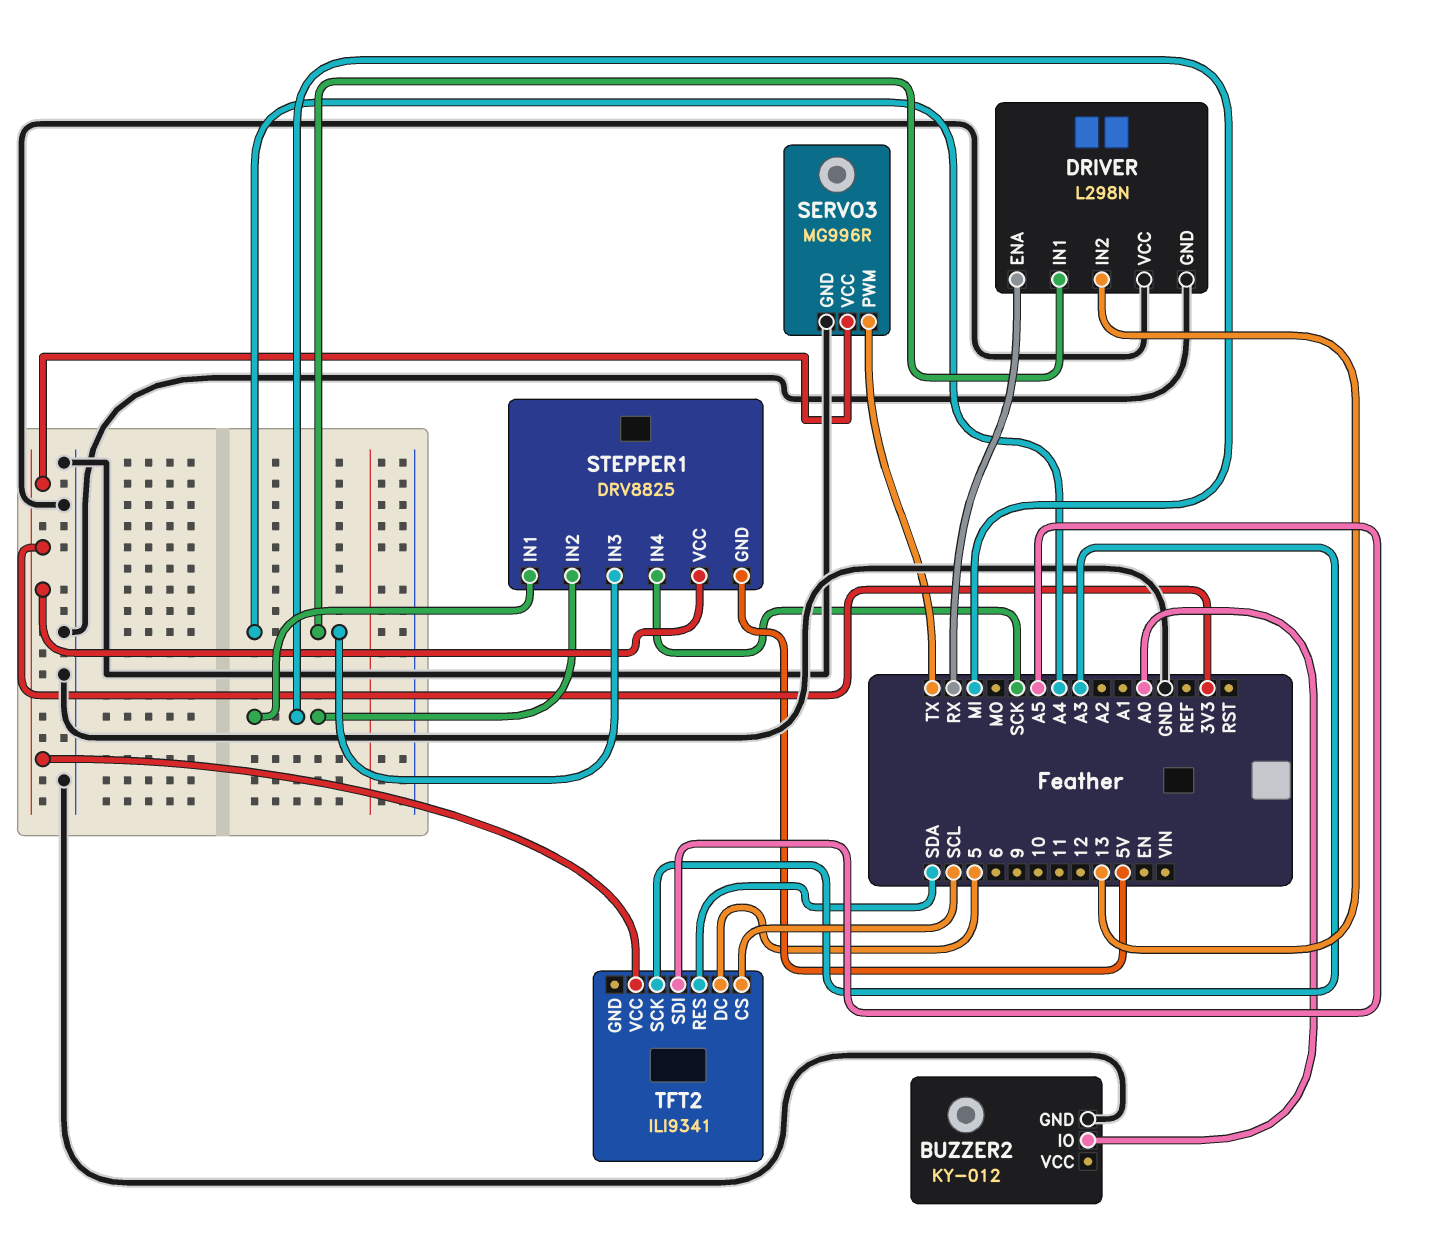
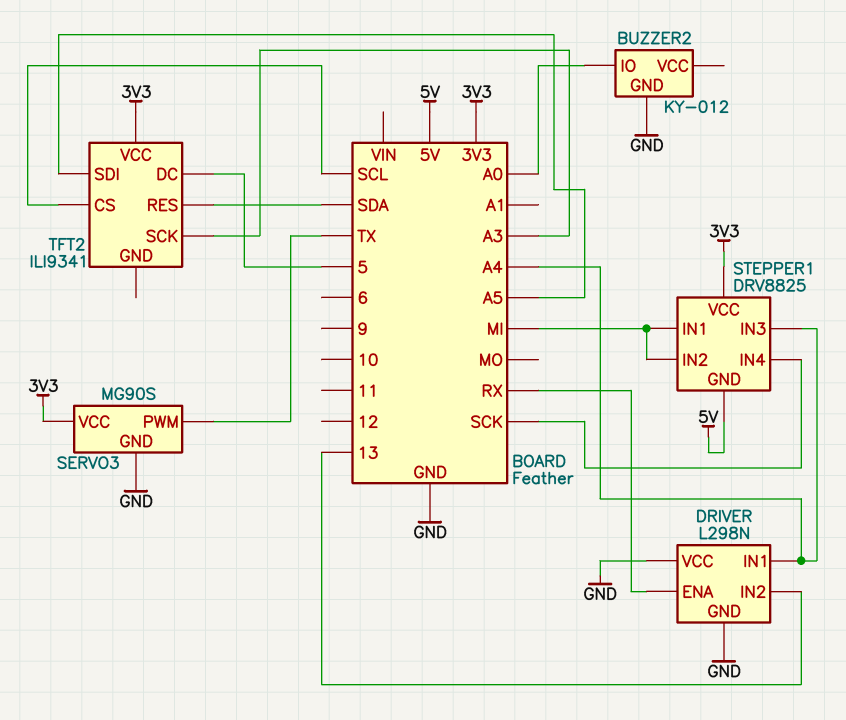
SERVO3: MG996R -> MG90S

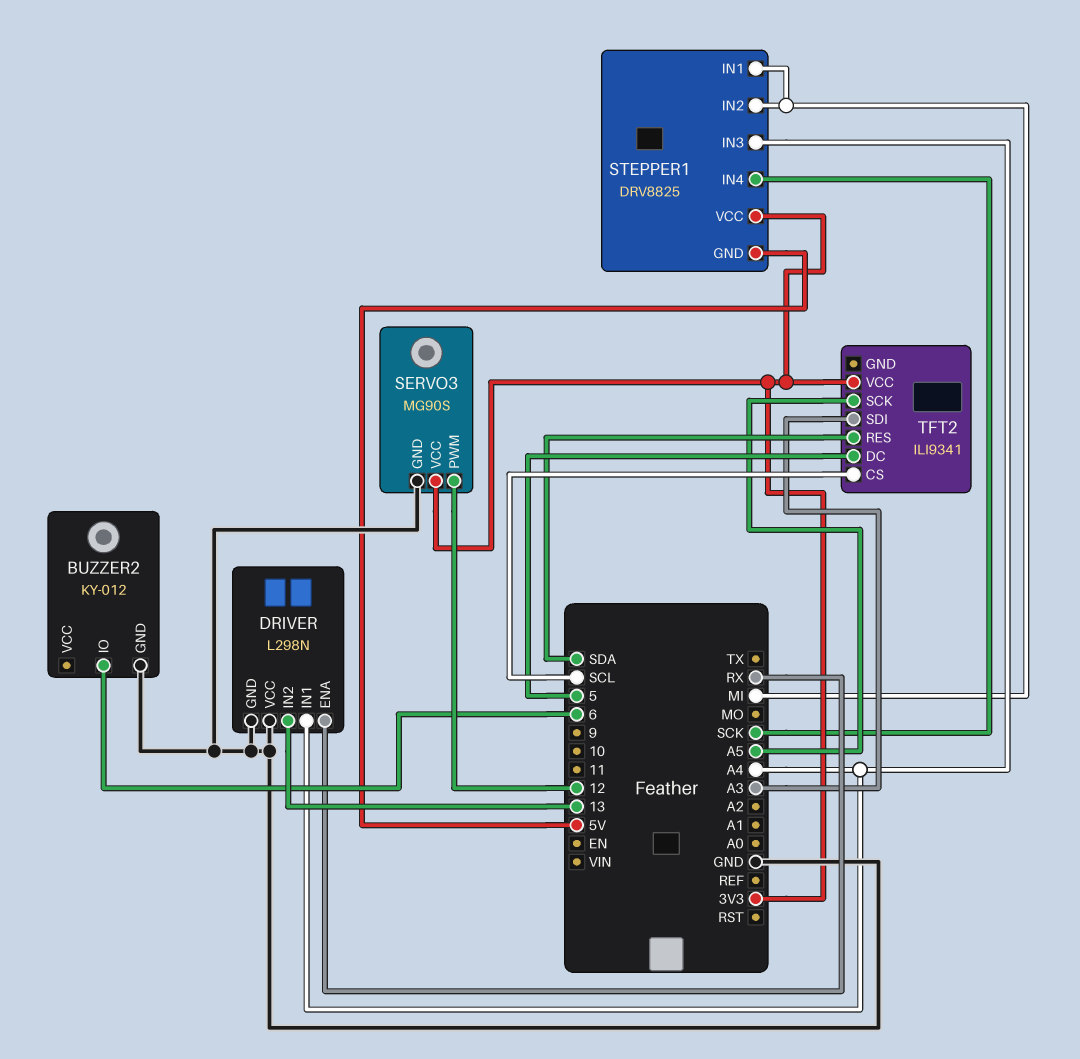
BUZZER2 pin IO: A0 -> 6
SERVO3 pin PWM: TX -> 12
TFT2 pin SCK: A3 -> A5
TFT2 pin SDI: A5 -> A3

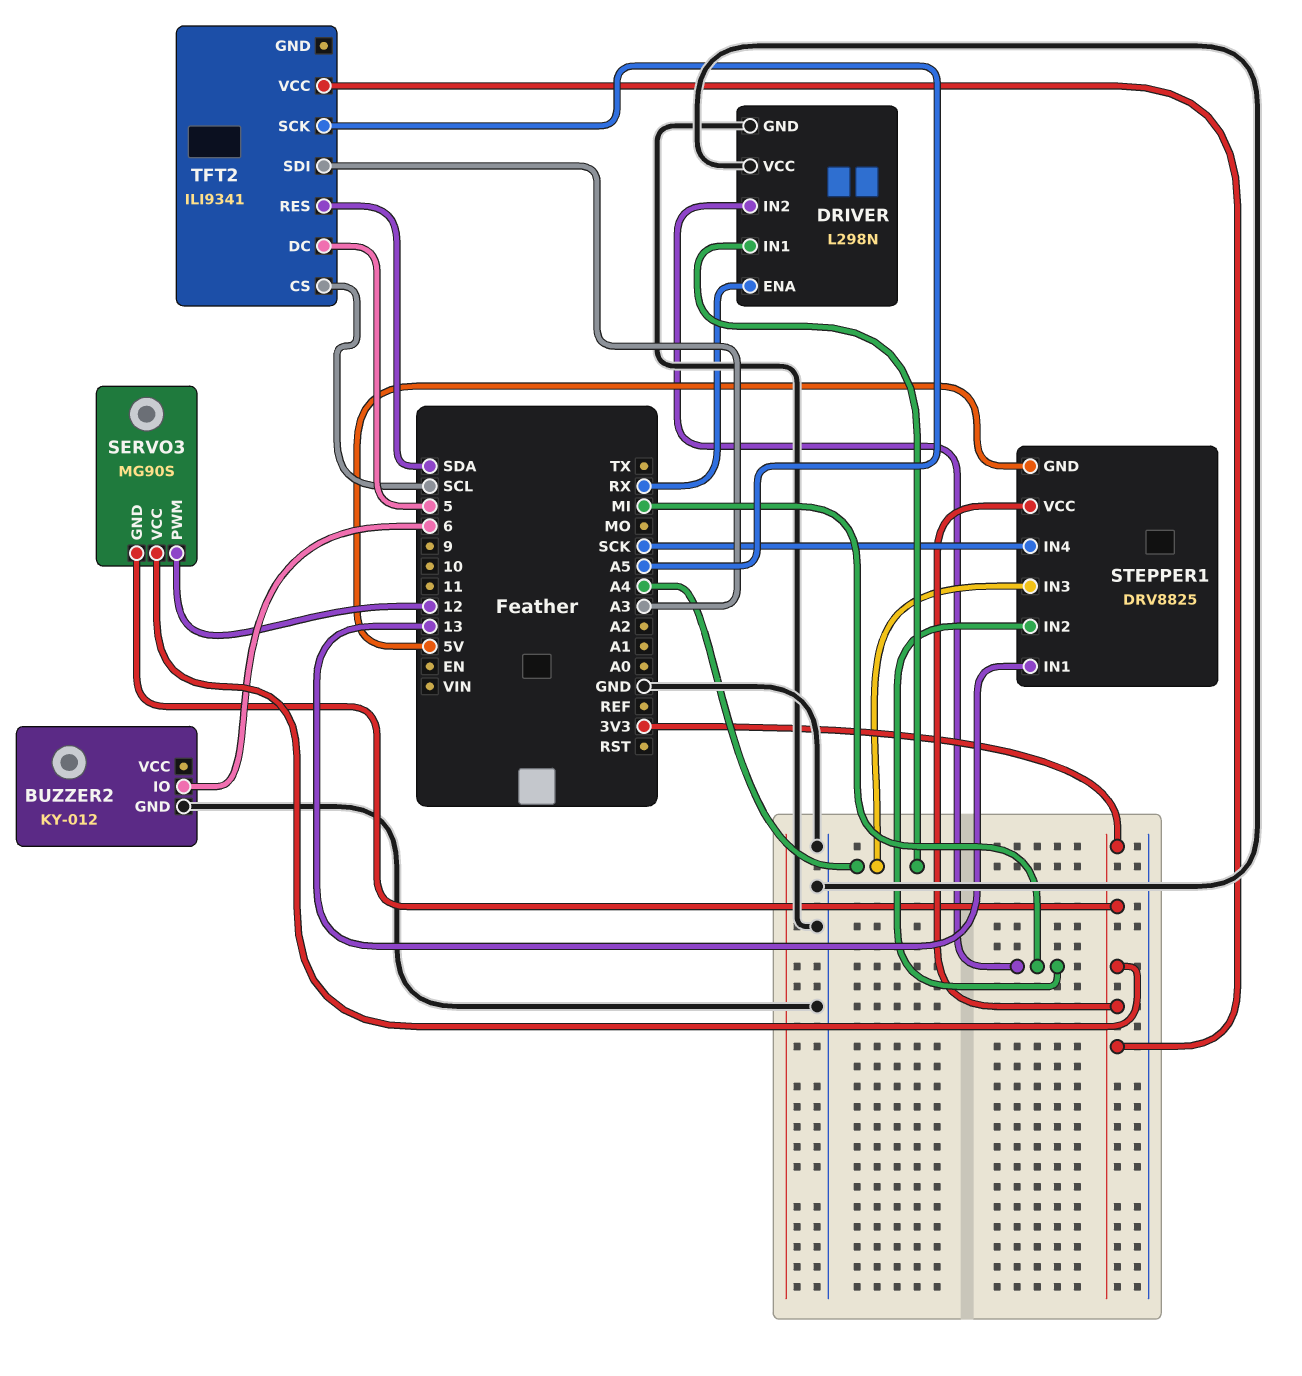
DRIVER pin IN2: 13 -> MI
SERVO3 pin GND: GND -> 3V3
STEPPER1 pin IN1: MI -> 13

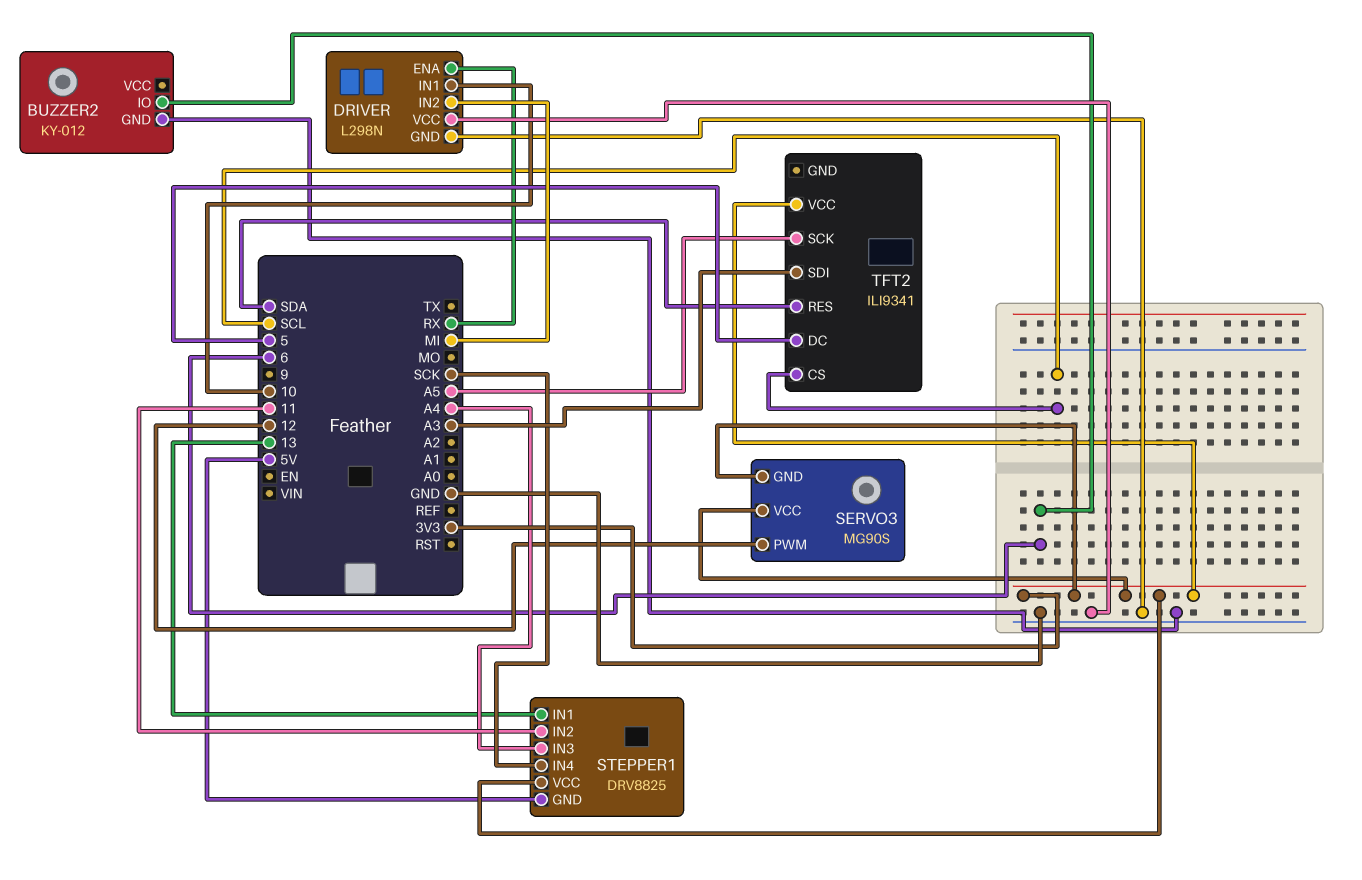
DRIVER pin IN1: A4 -> 10
STEPPER1 pin IN2: MI -> 11

